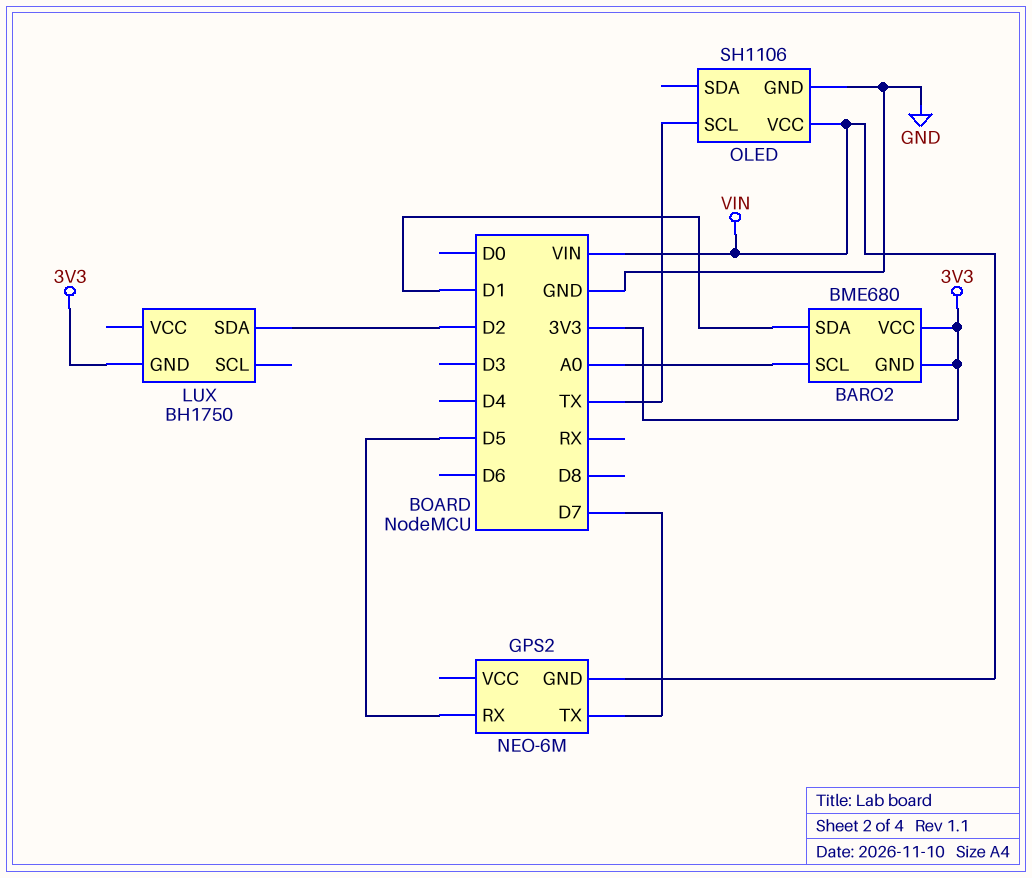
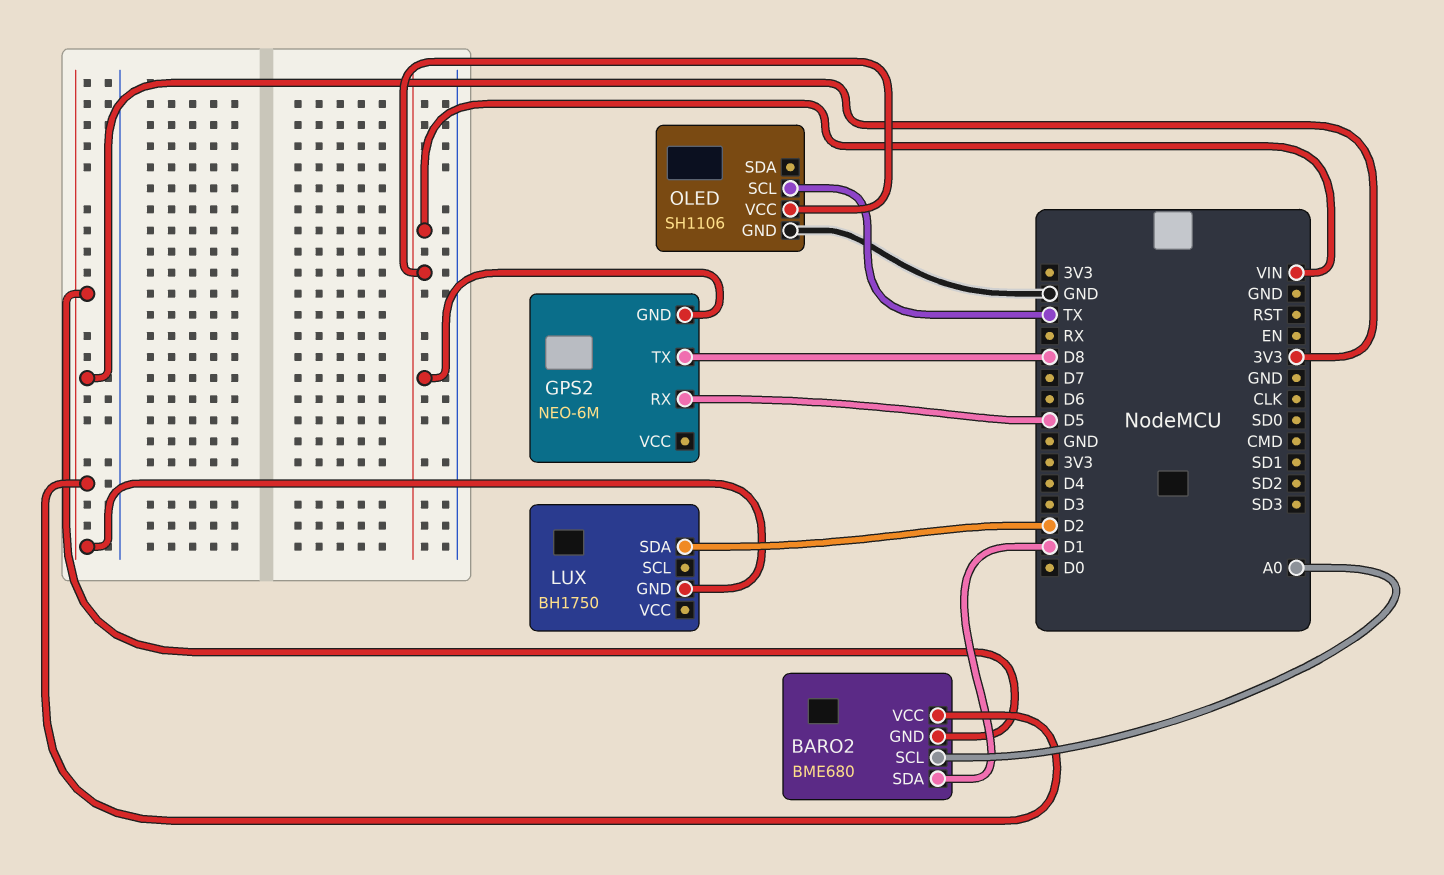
GPS2 pin TX: D7 -> D8

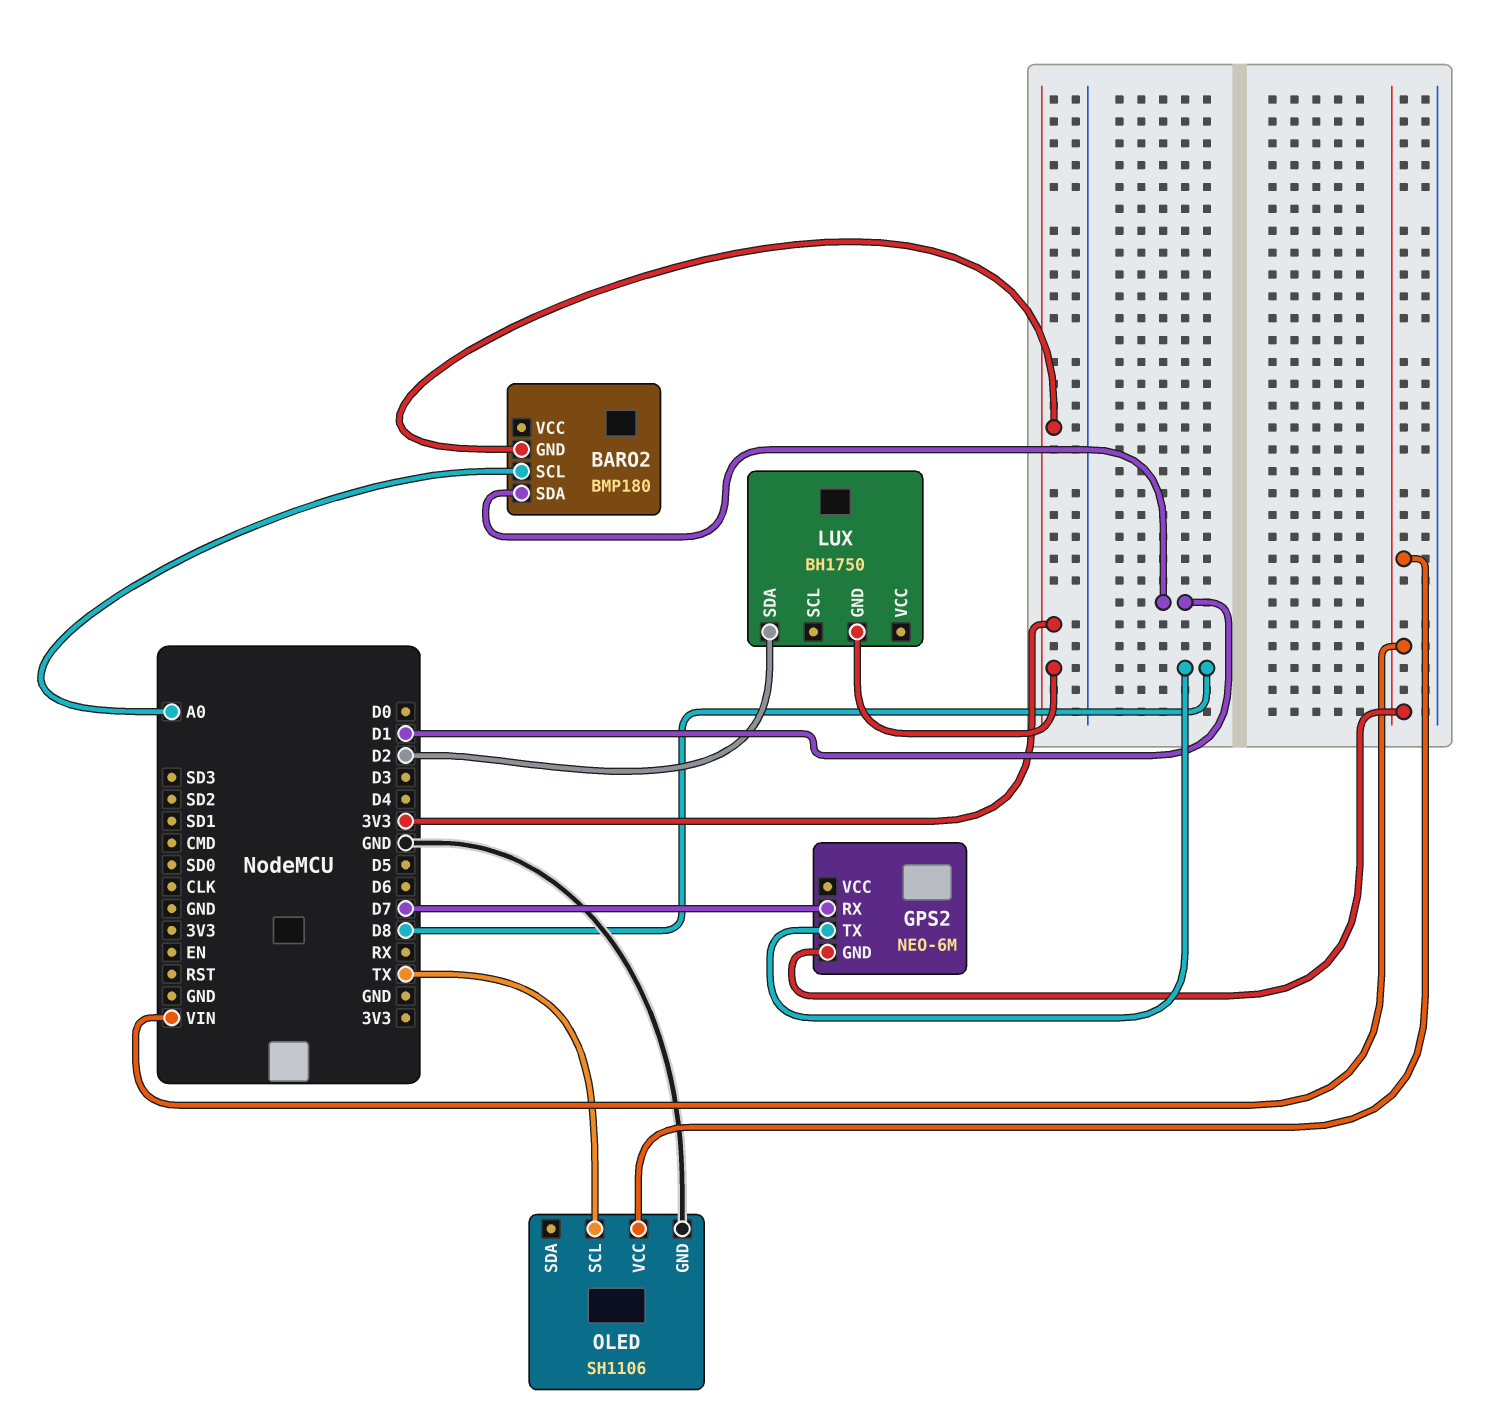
BARO2: BME680 -> BMP180
BARO2 pin VCC: 3V3 -> none
GPS2 pin RX: D5 -> D7

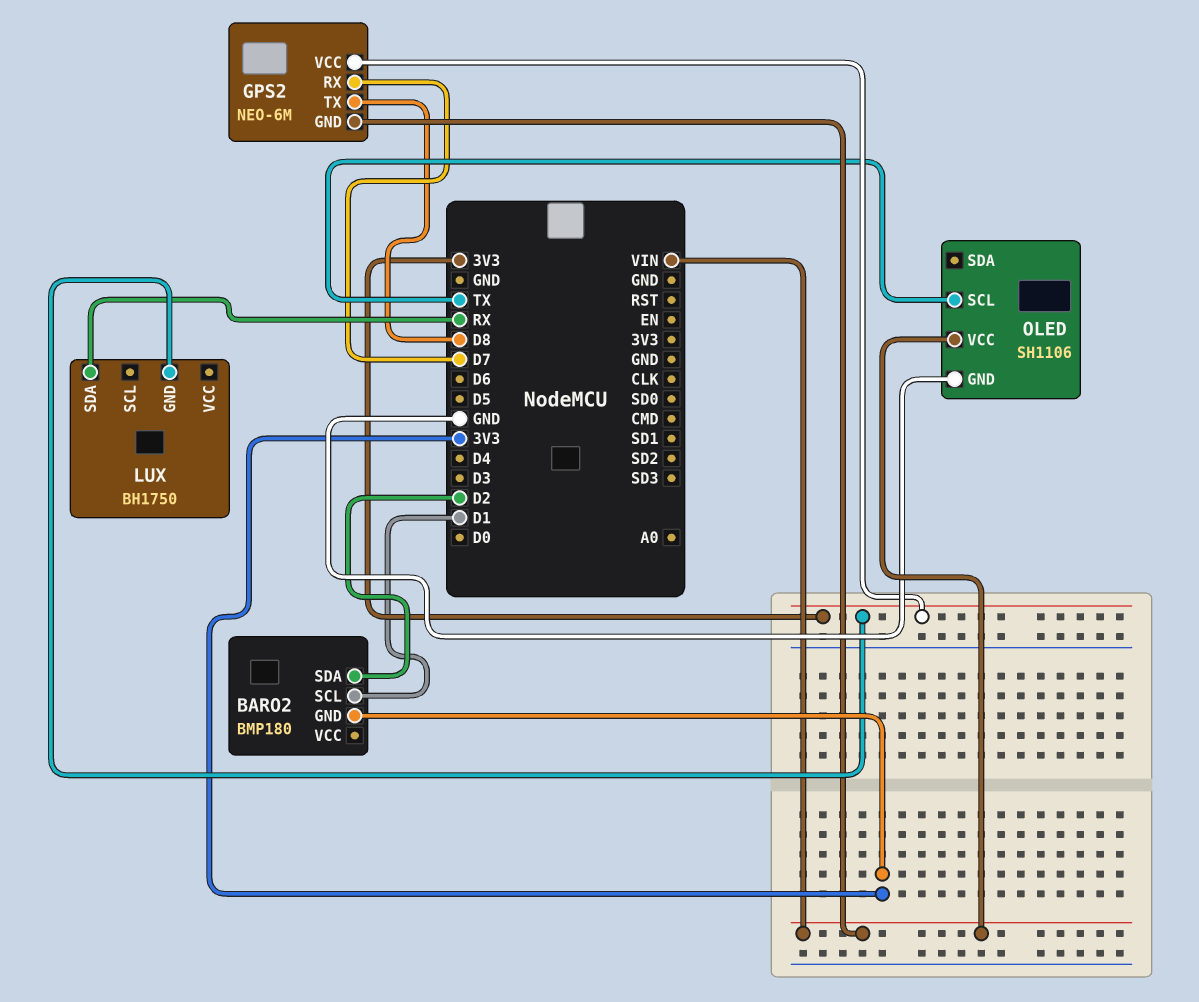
BARO2 pin SCL: A0 -> D1
BARO2 pin SDA: D1 -> D2
GPS2 pin VCC: none -> 3V3
LUX pin SDA: D2 -> RX

